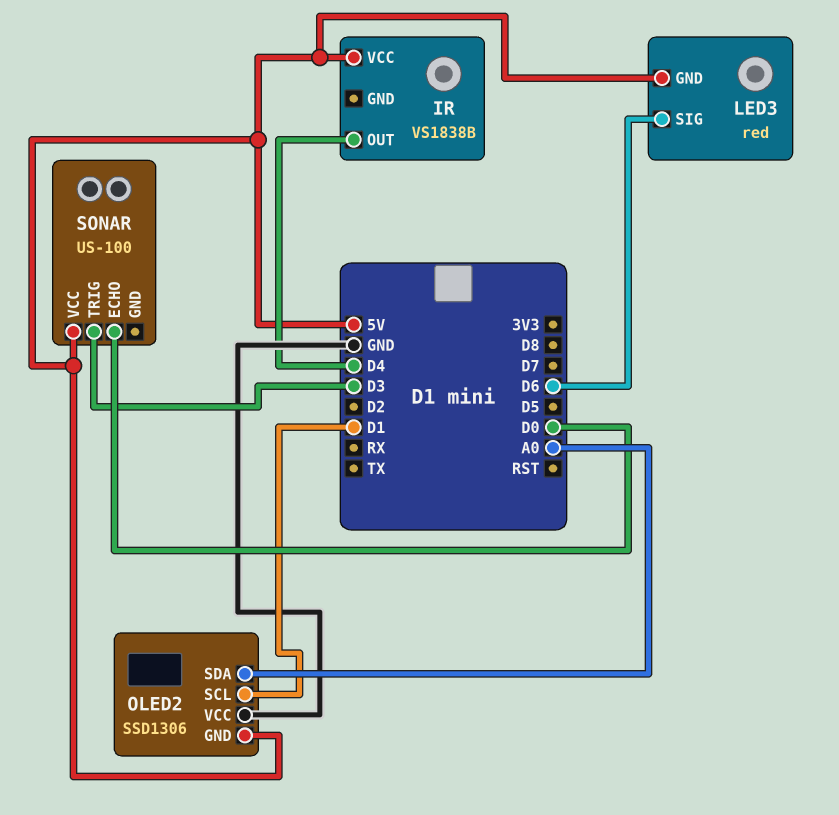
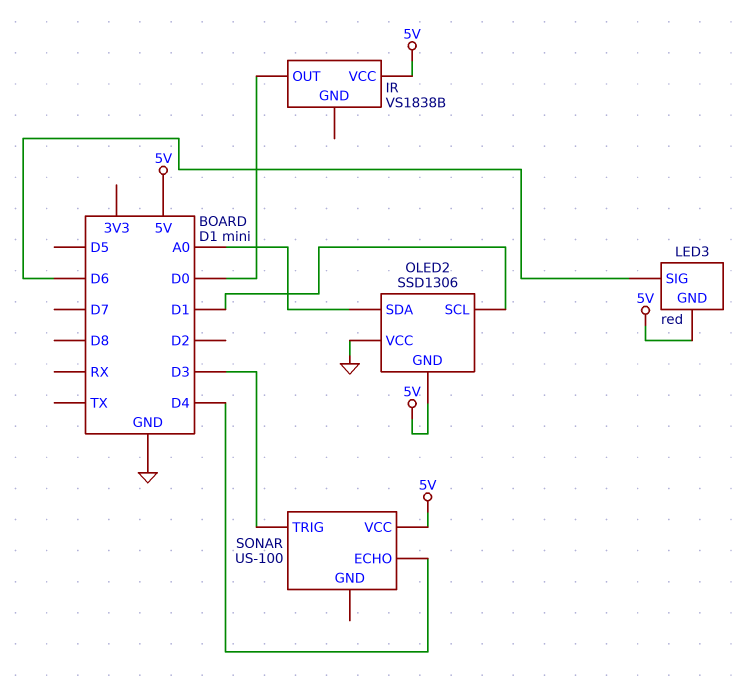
IR pin OUT: D4 -> D0
SONAR pin ECHO: D0 -> D4

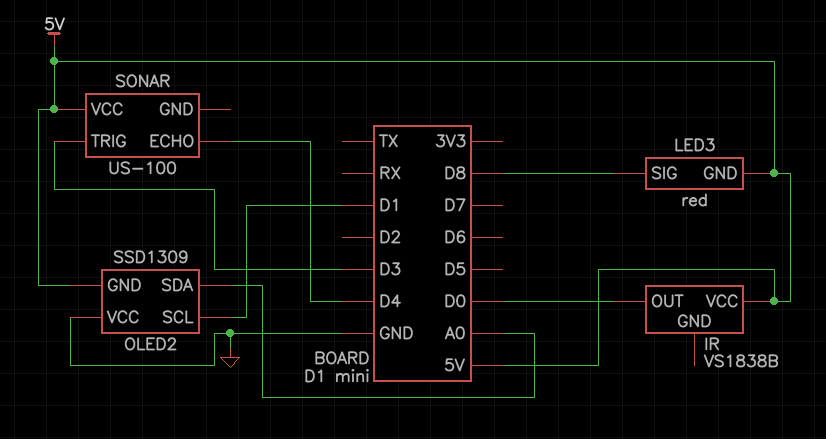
LED3 pin SIG: D6 -> D8
OLED2: SSD1306 -> SSD1309

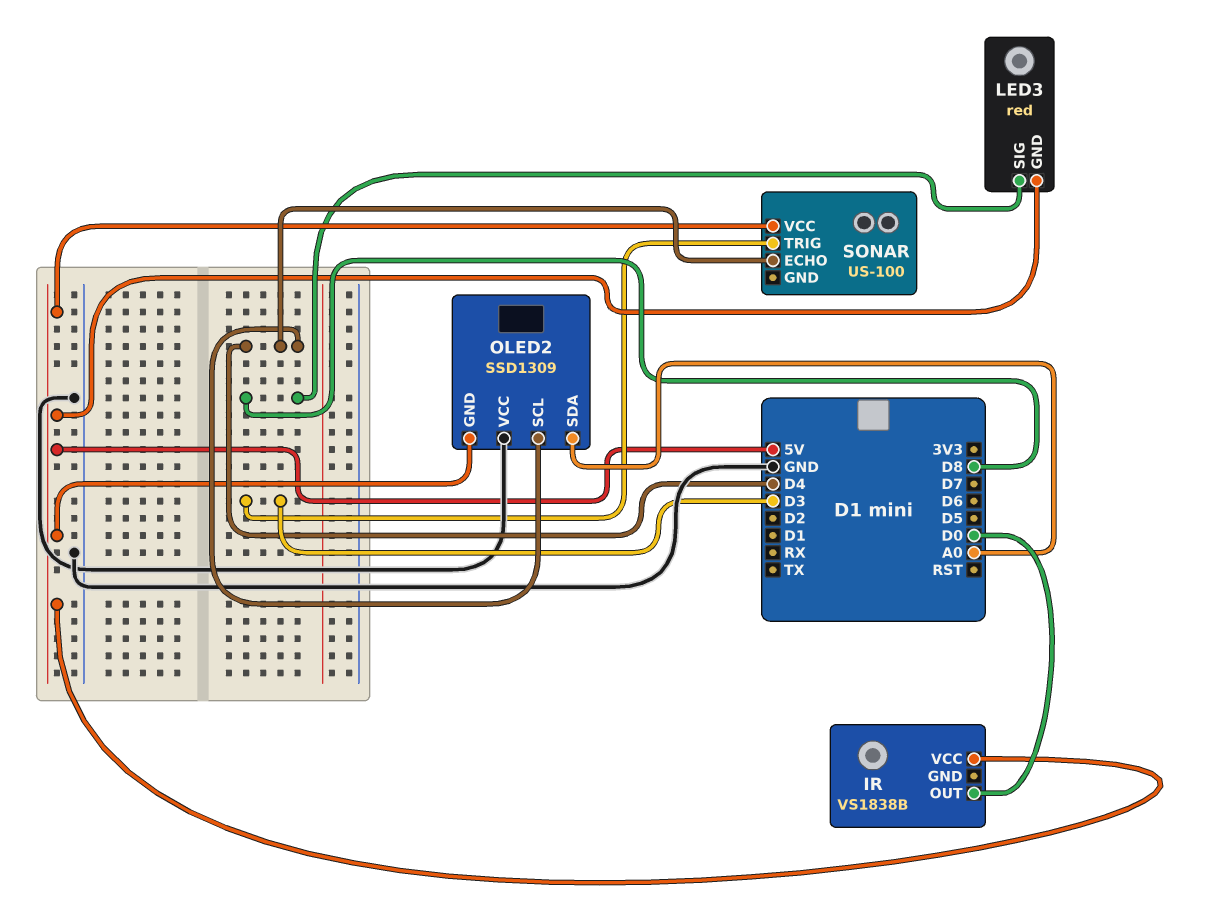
OLED2 pin SCL: D1 -> D4

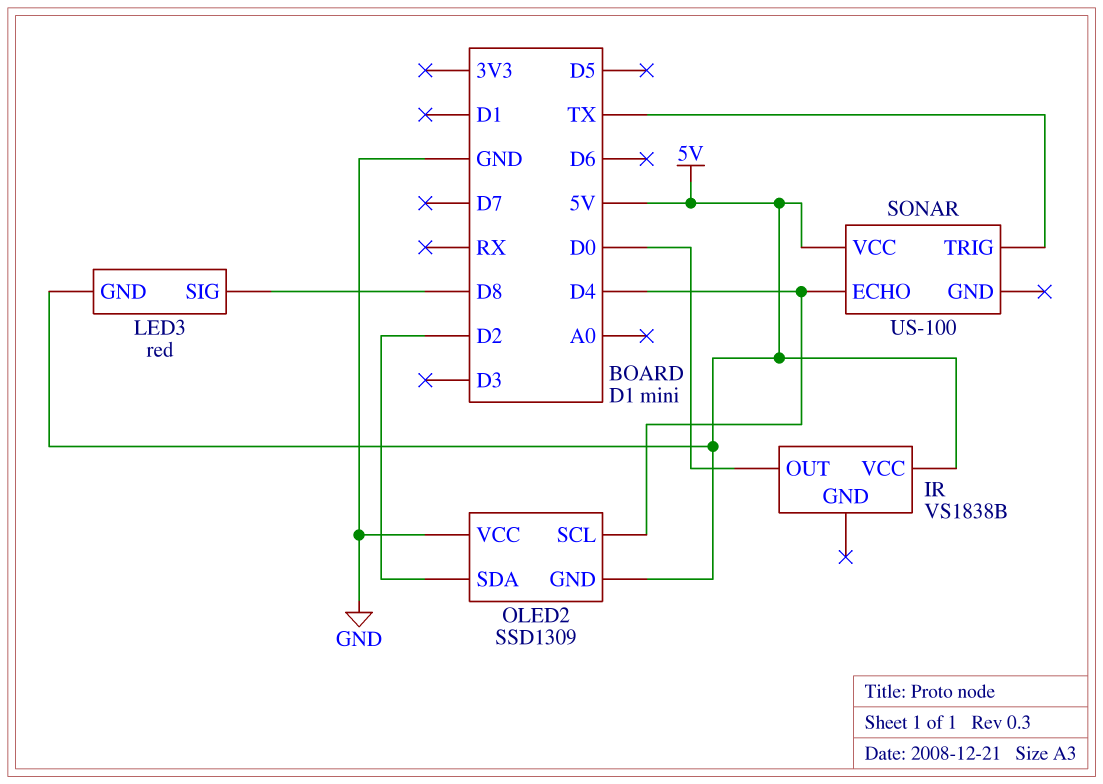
OLED2 pin SDA: A0 -> D2
SONAR pin TRIG: D3 -> TX

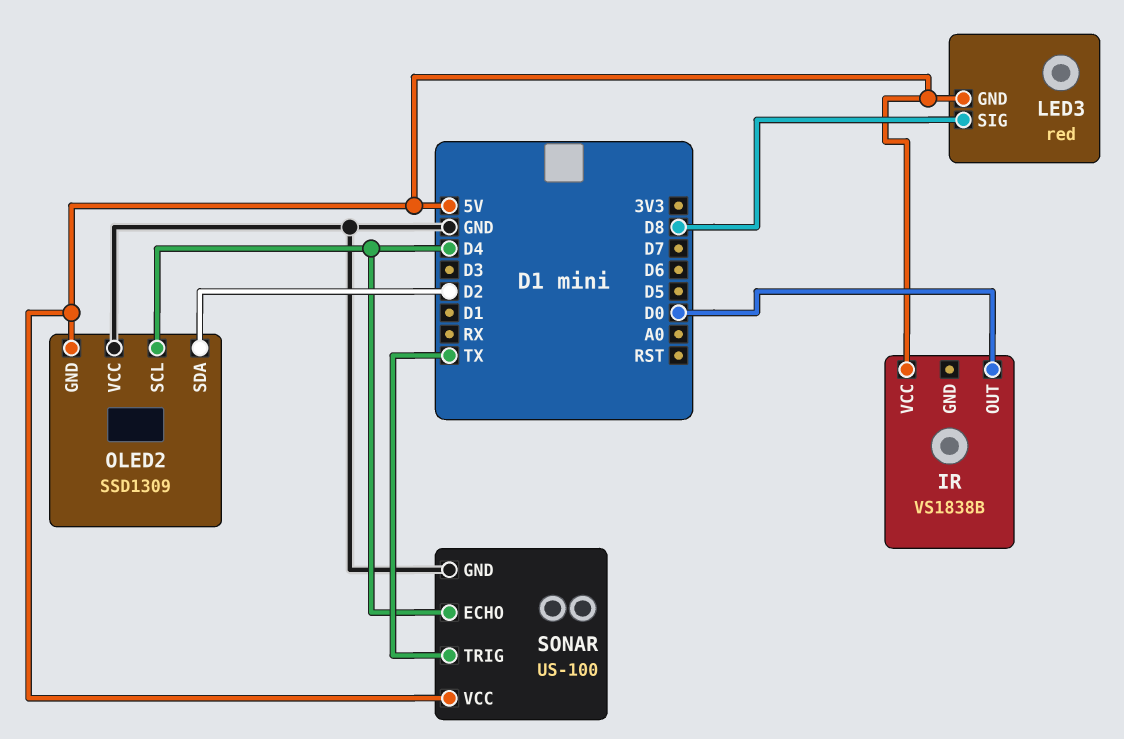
SONAR pin GND: none -> GND

